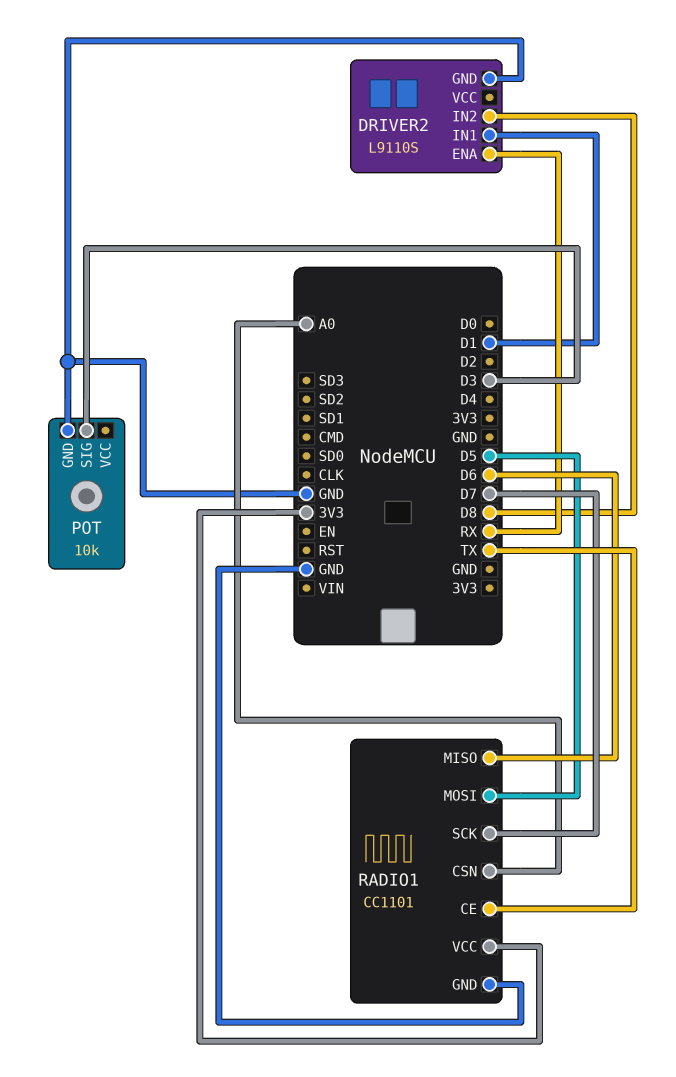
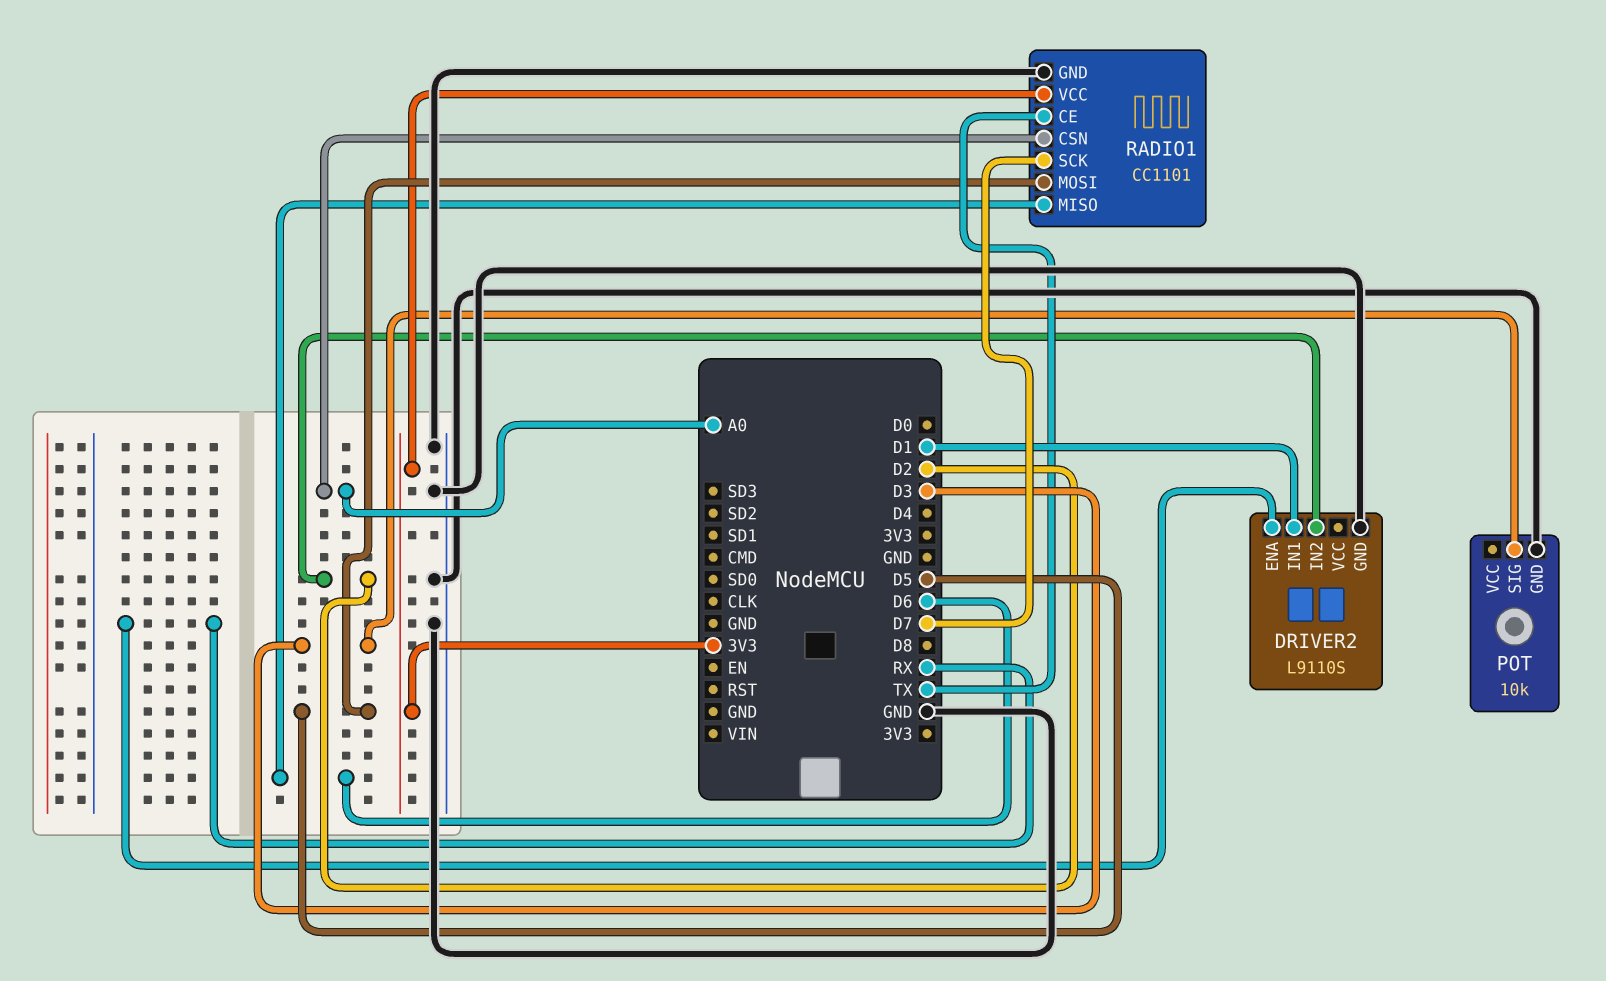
DRIVER2 pin IN2: D8 -> D2

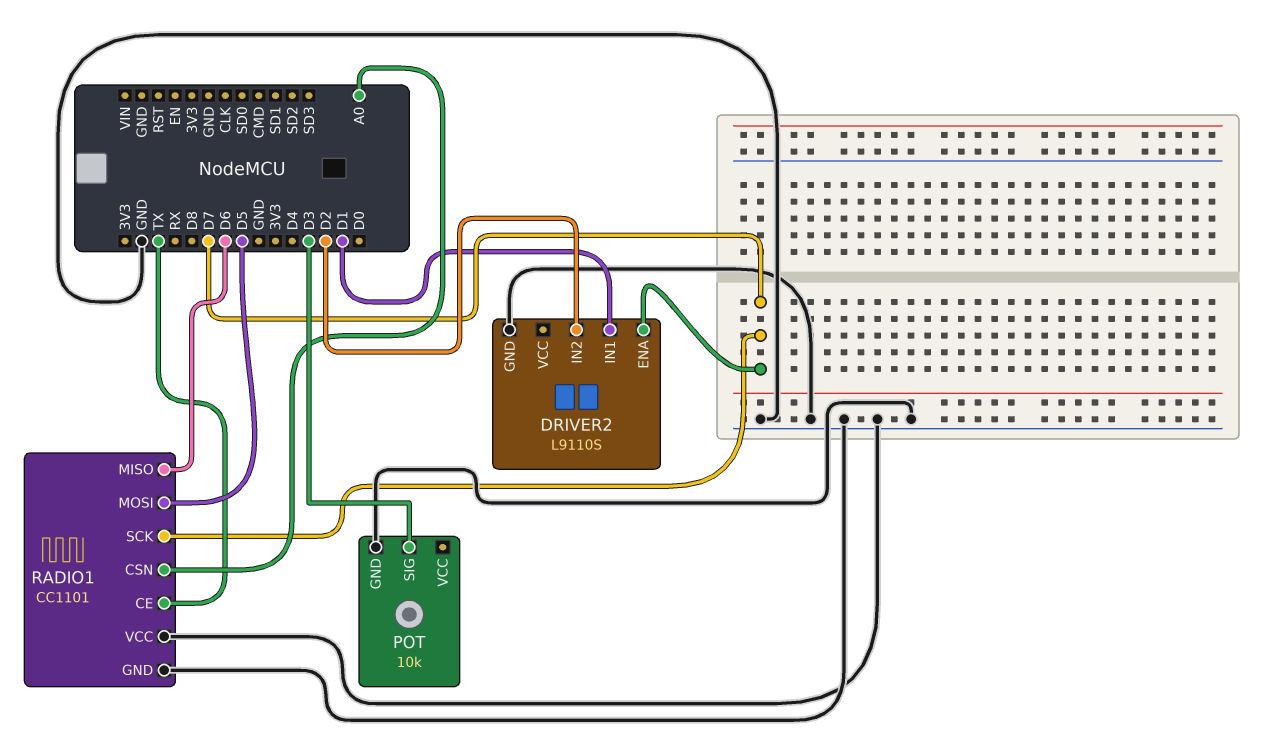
DRIVER2 pin ENA: RX -> D7
RADIO1 pin VCC: 3V3 -> GND

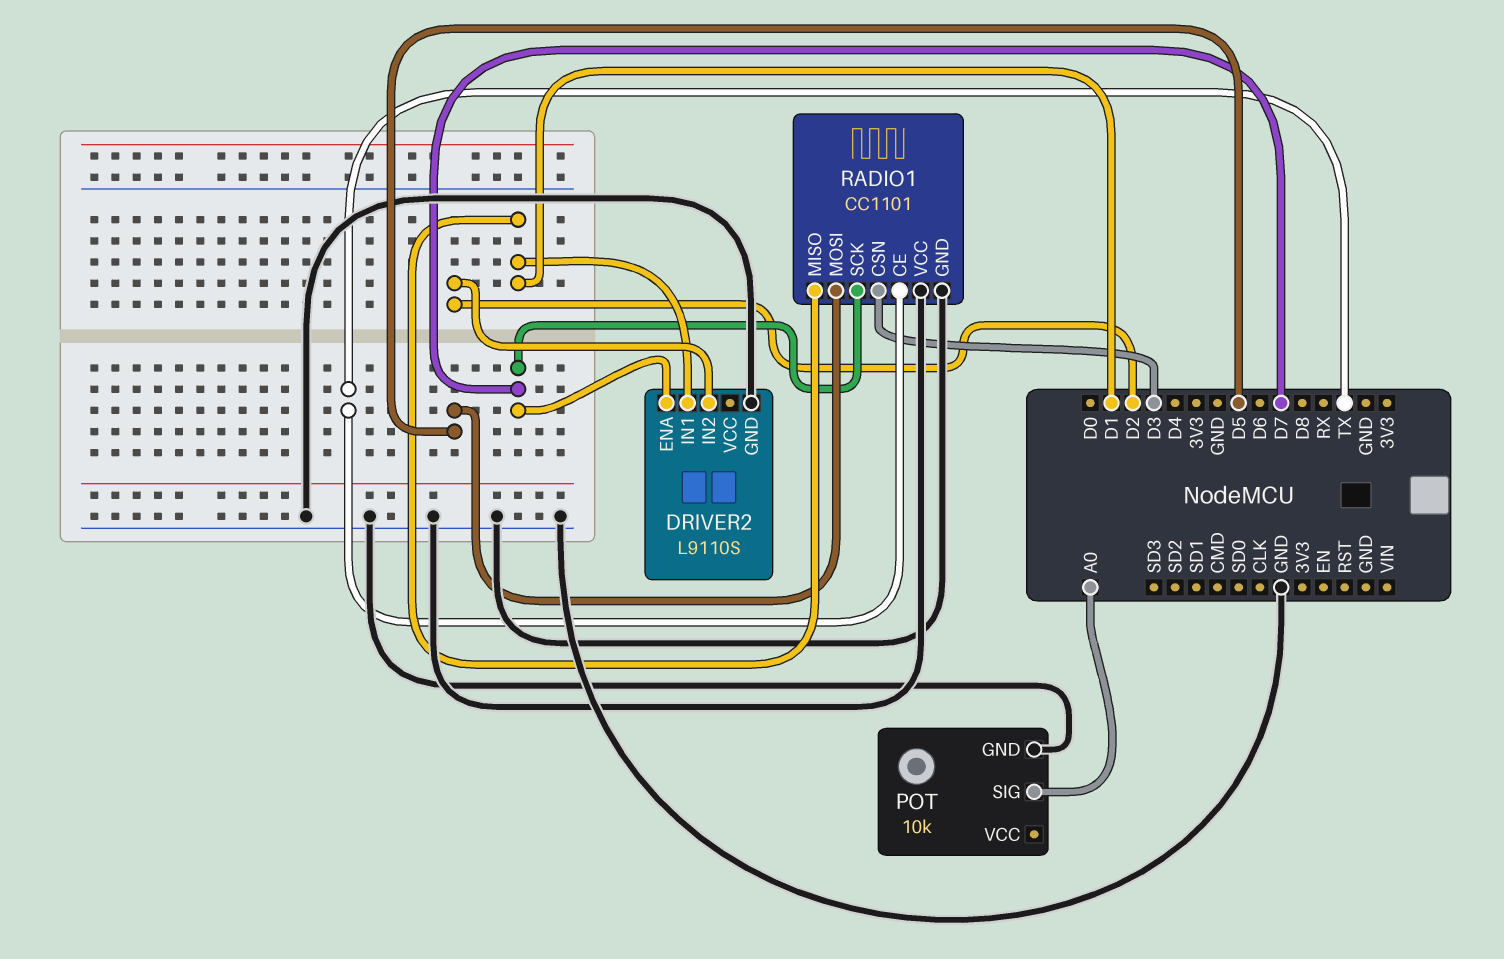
POT pin SIG: D3 -> A0
RADIO1 pin CSN: A0 -> D3
RADIO1 pin MISO: D6 -> D1

